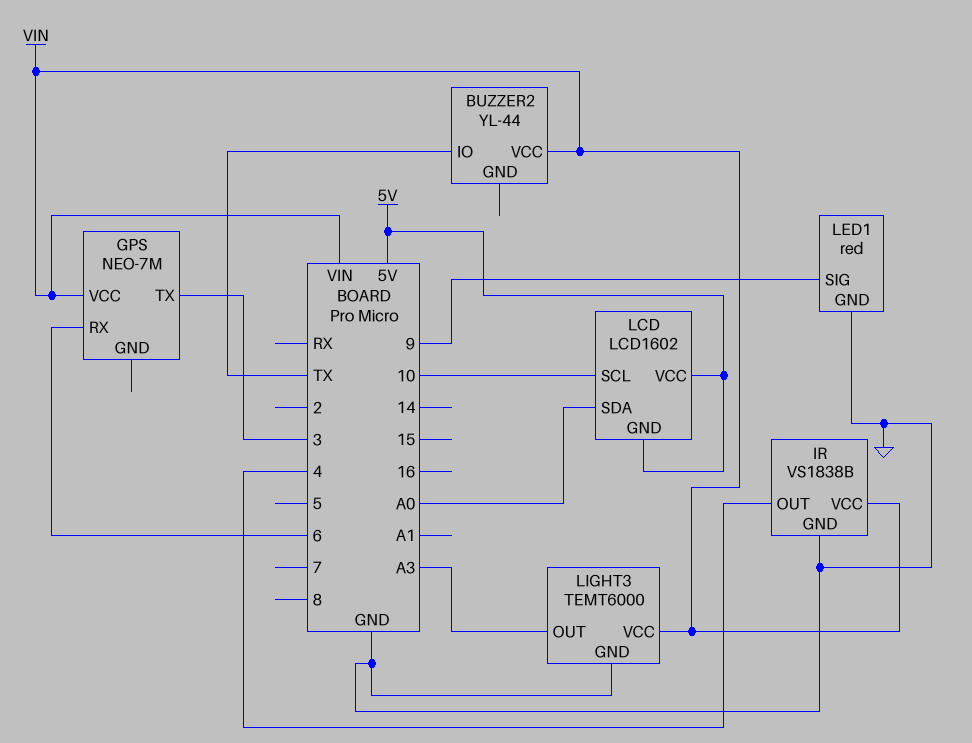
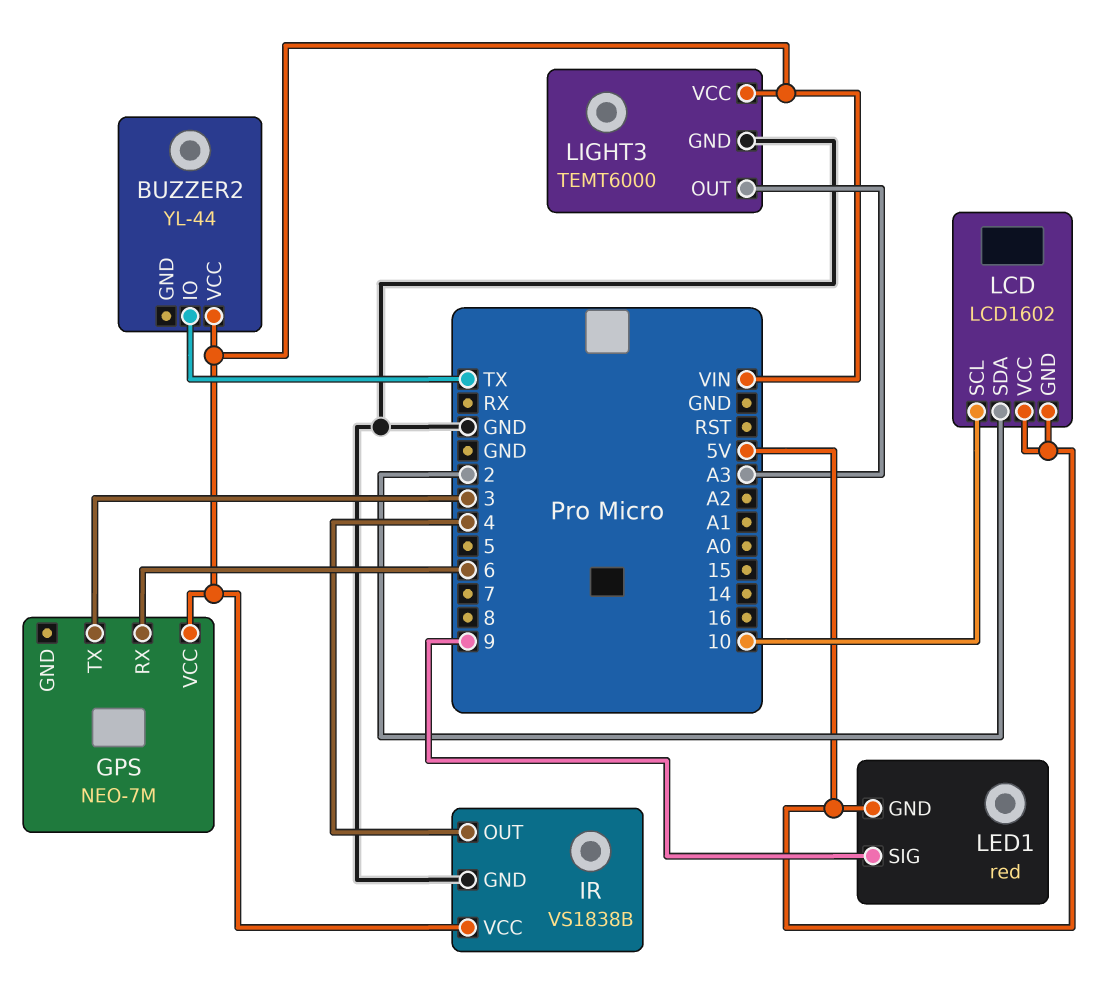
LCD pin SDA: A0 -> 2
LED1 pin GND: GND -> 5V

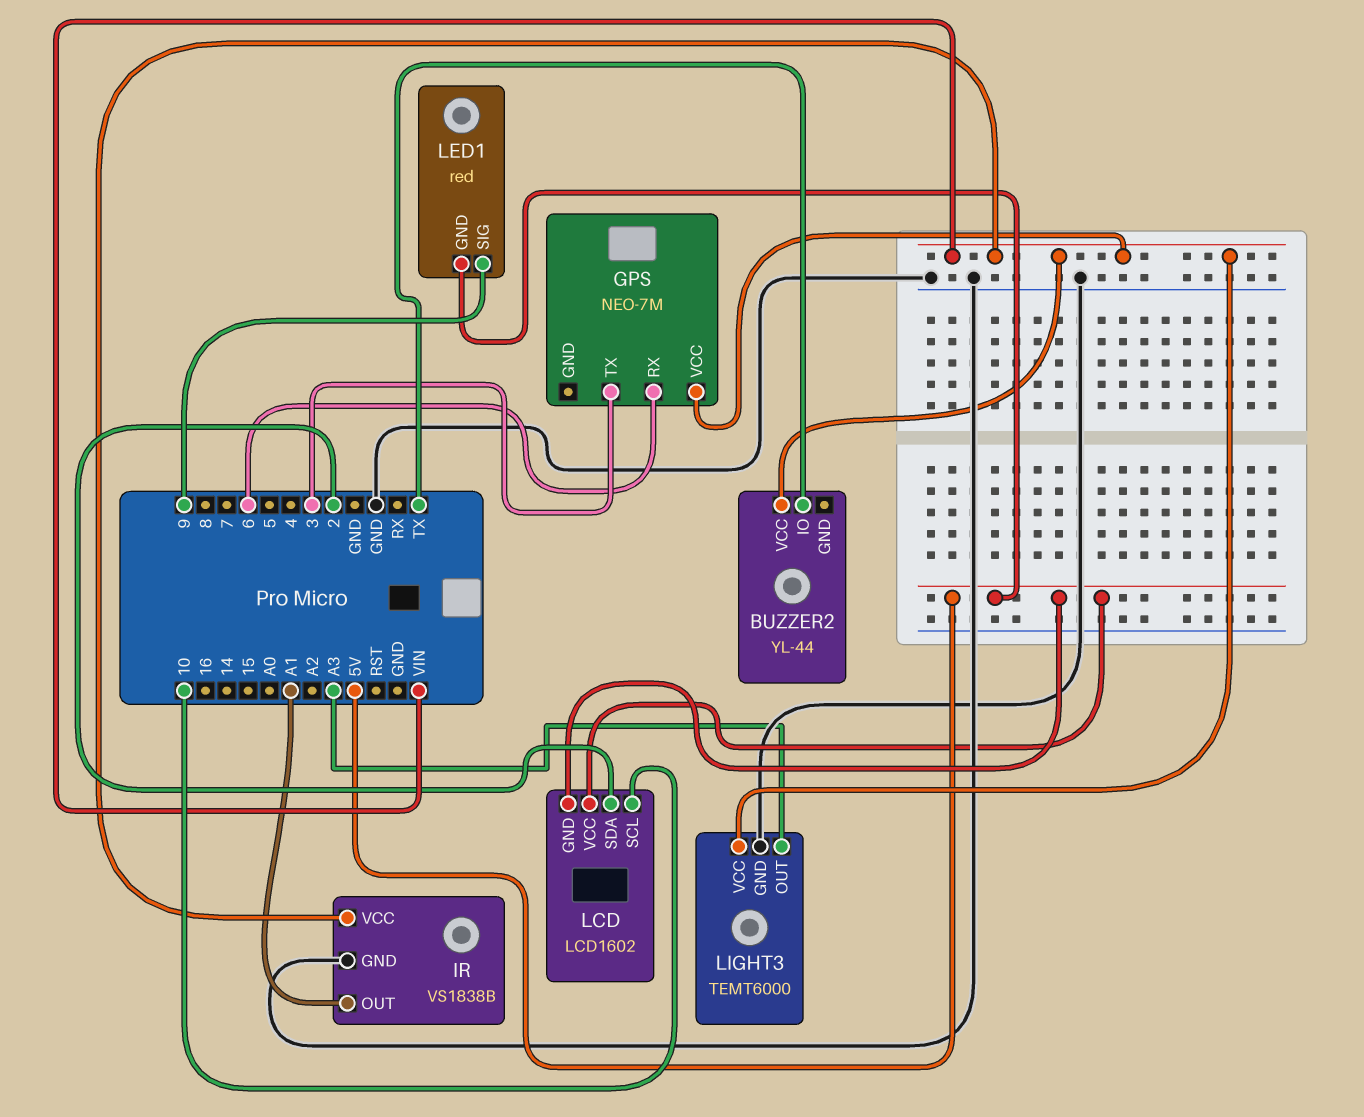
IR pin OUT: 4 -> A1

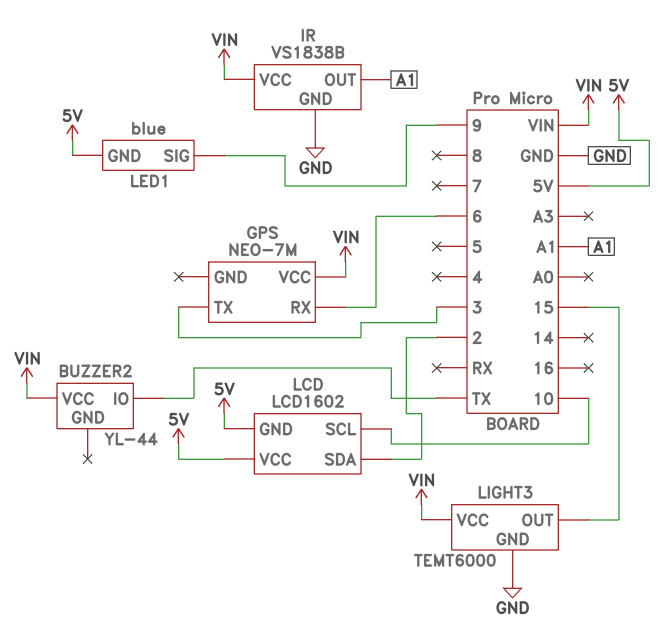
LED1: red -> blue
LIGHT3 pin OUT: A3 -> 15

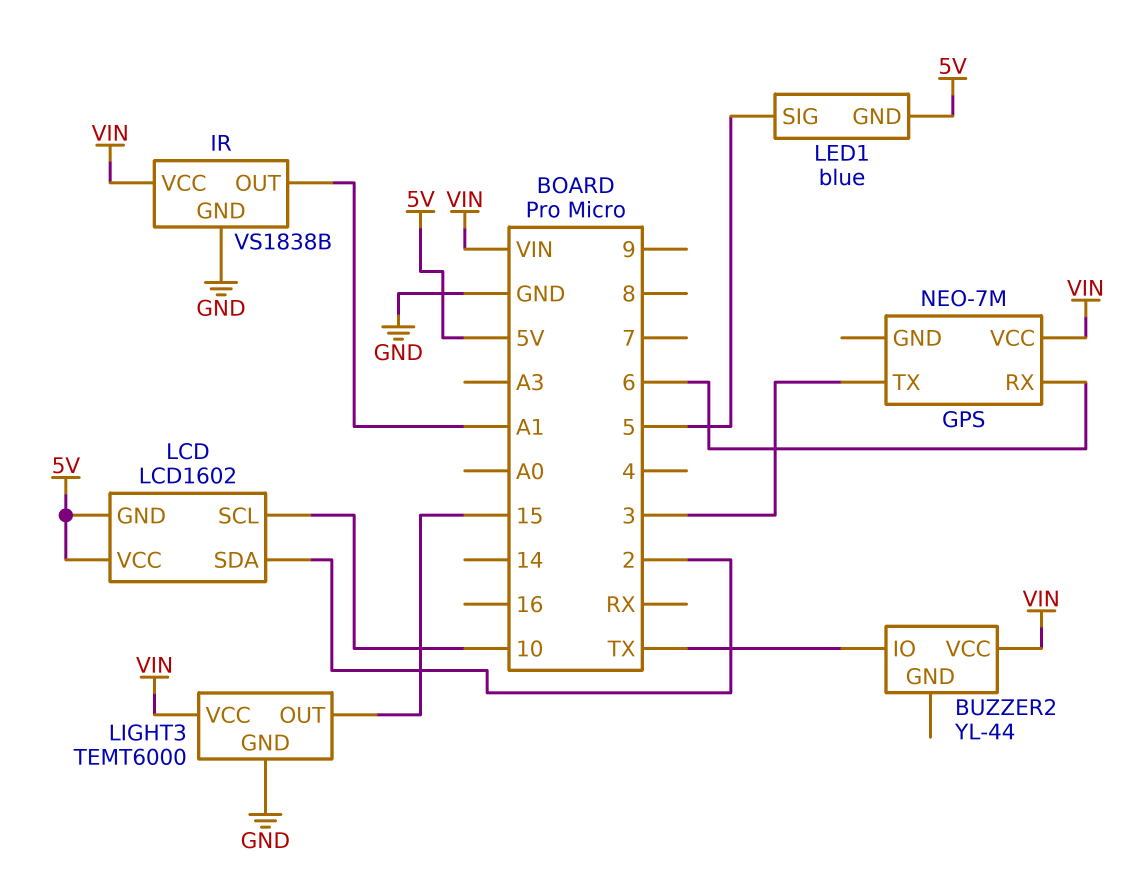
LED1 pin SIG: 9 -> 5

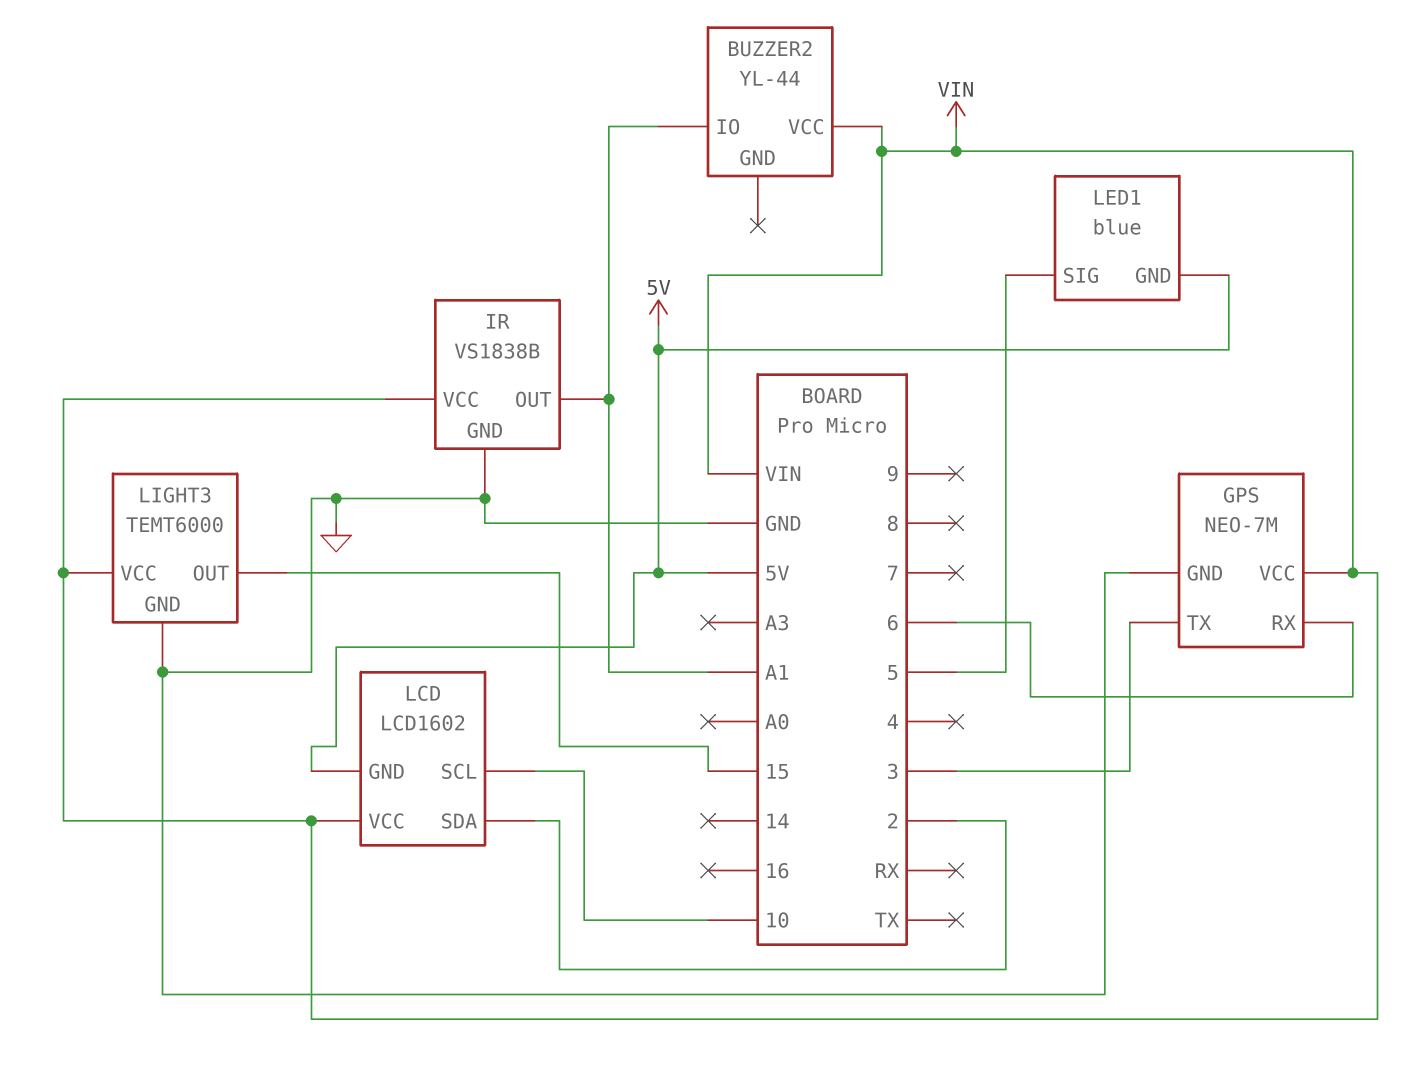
BUZZER2 pin IO: TX -> A1
GPS pin GND: none -> GND
LCD pin VCC: 5V -> VIN

